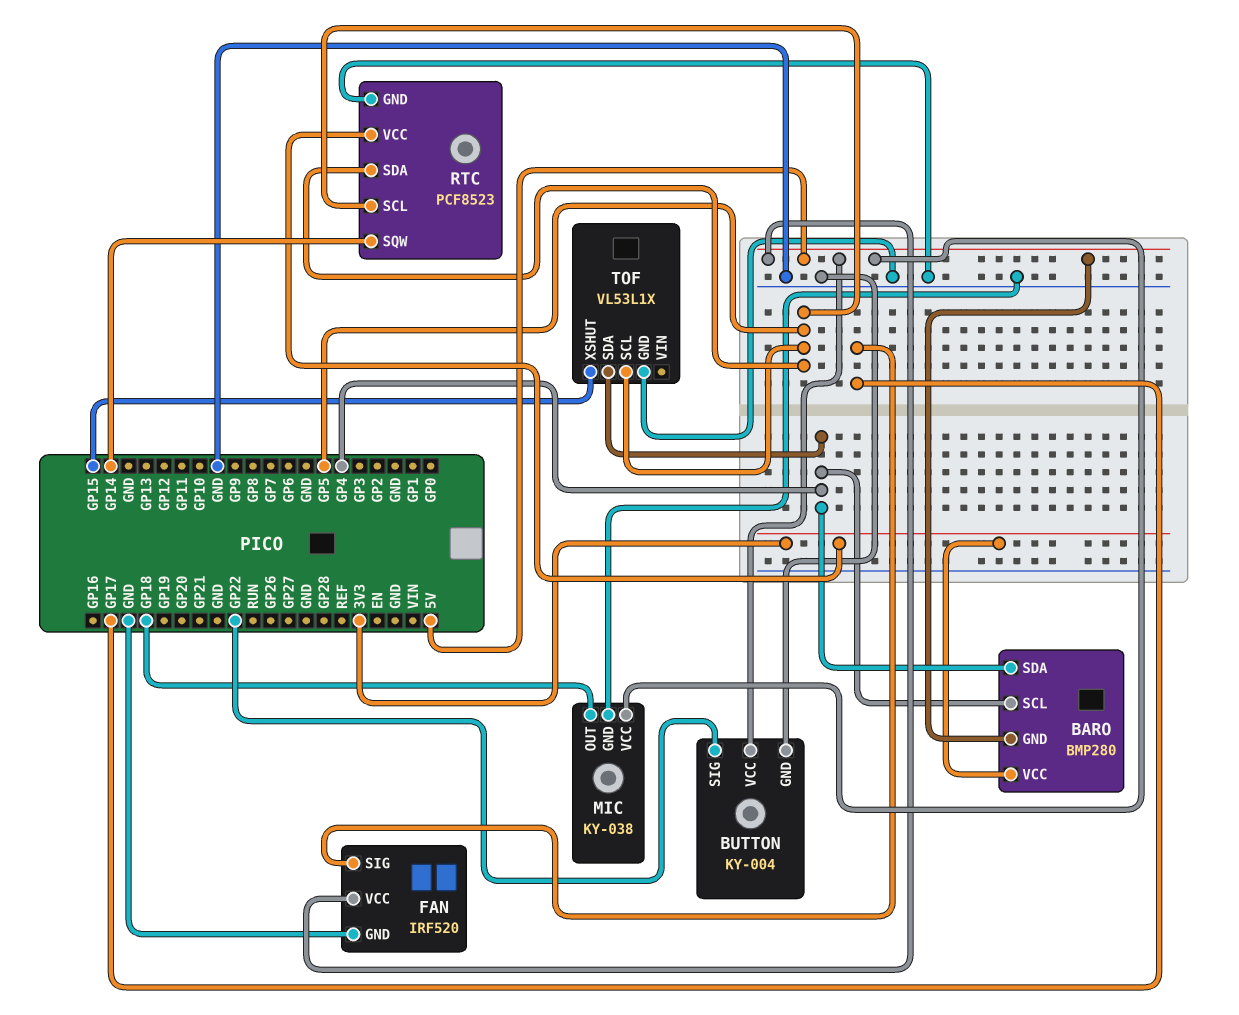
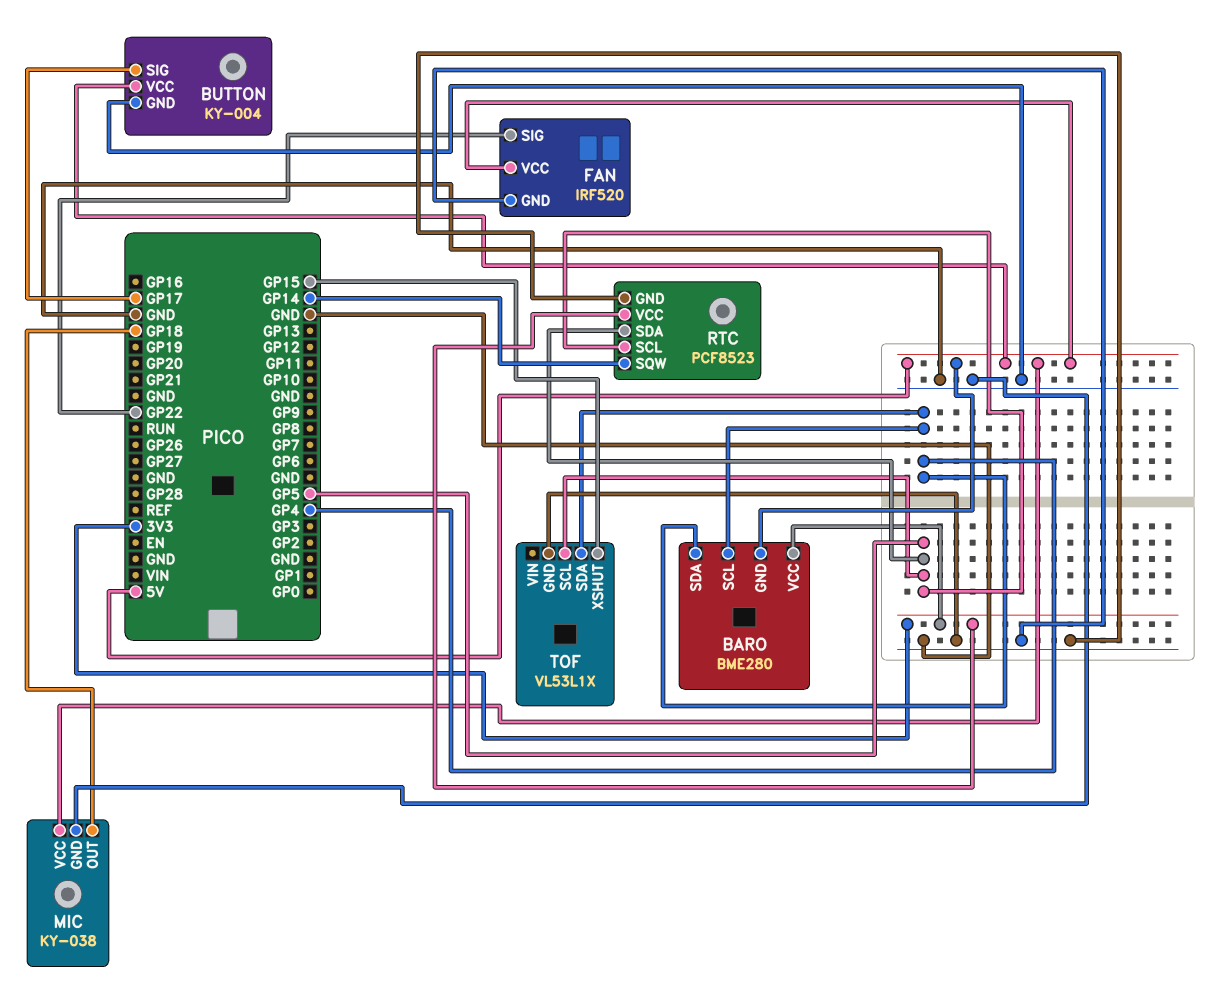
BARO: BMP280 -> BME280
BUTTON pin SIG: GP22 -> GP17
FAN pin SIG: GP17 -> GP22

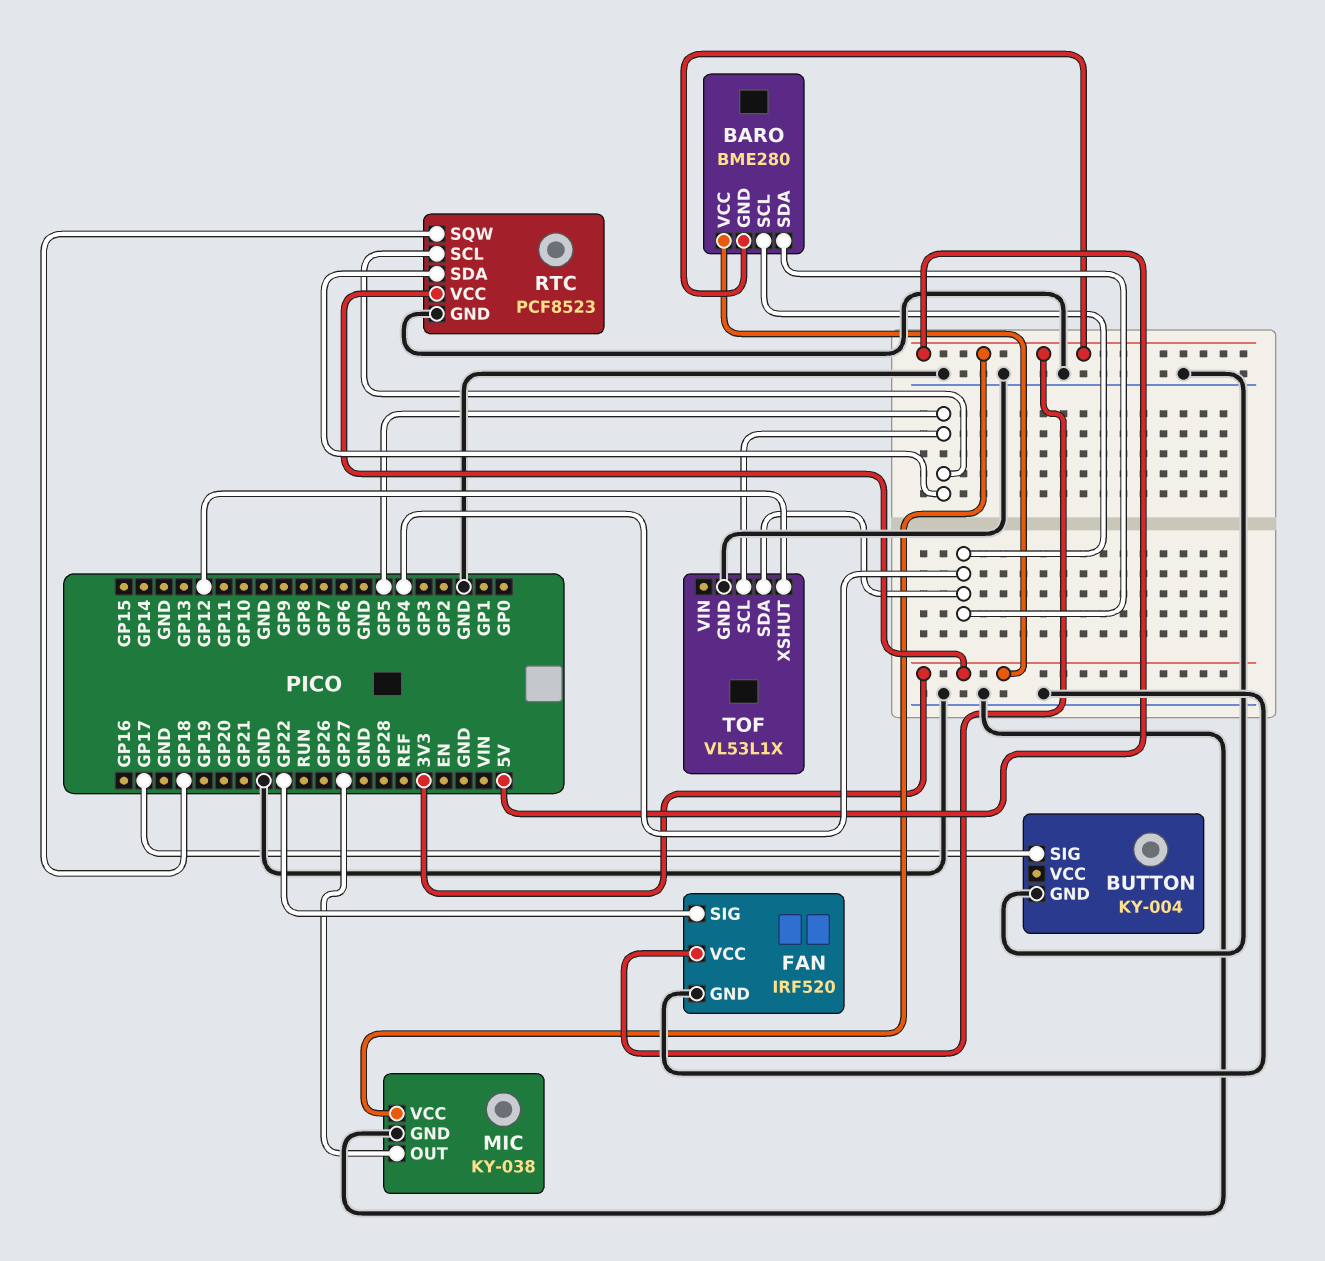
BUTTON pin VCC: 5V -> none
MIC pin OUT: GP18 -> GP27
RTC pin SQW: GP14 -> GP18
TOF pin XSHUT: GP15 -> GP12

